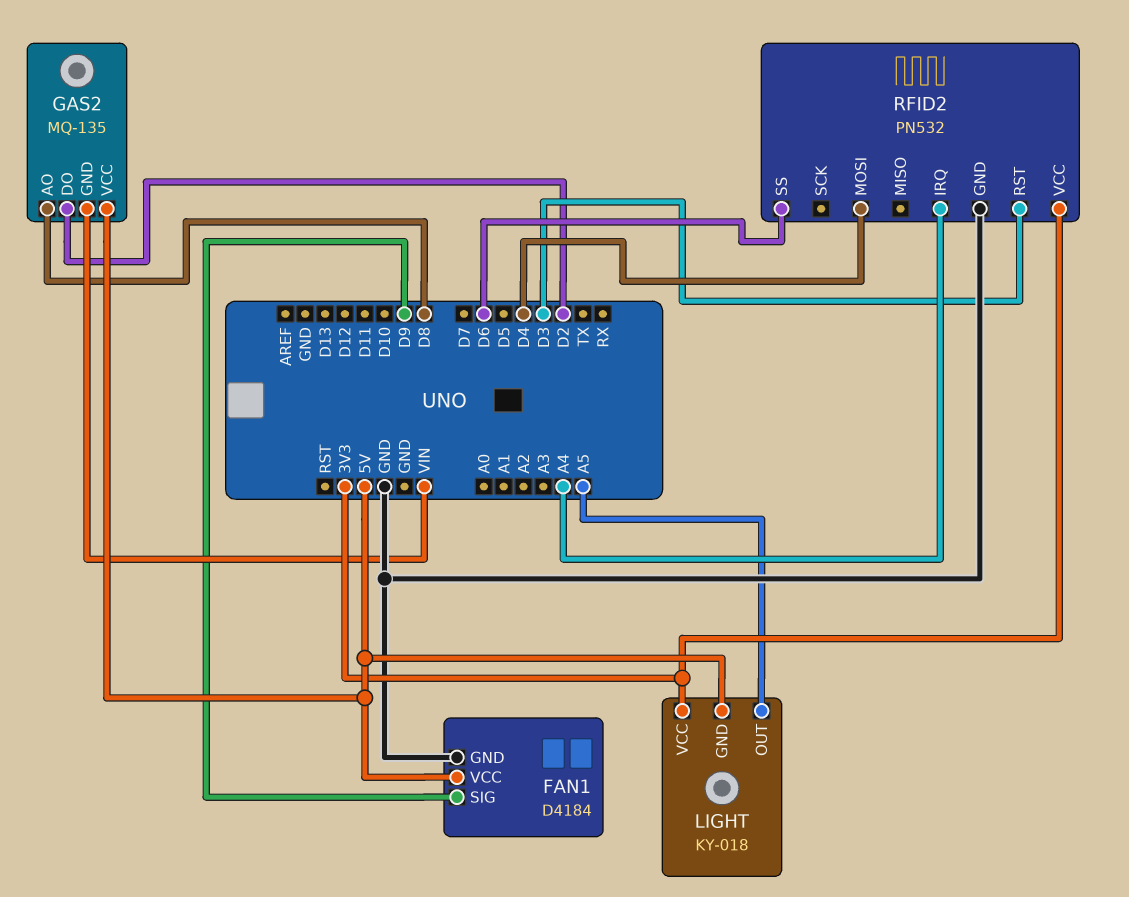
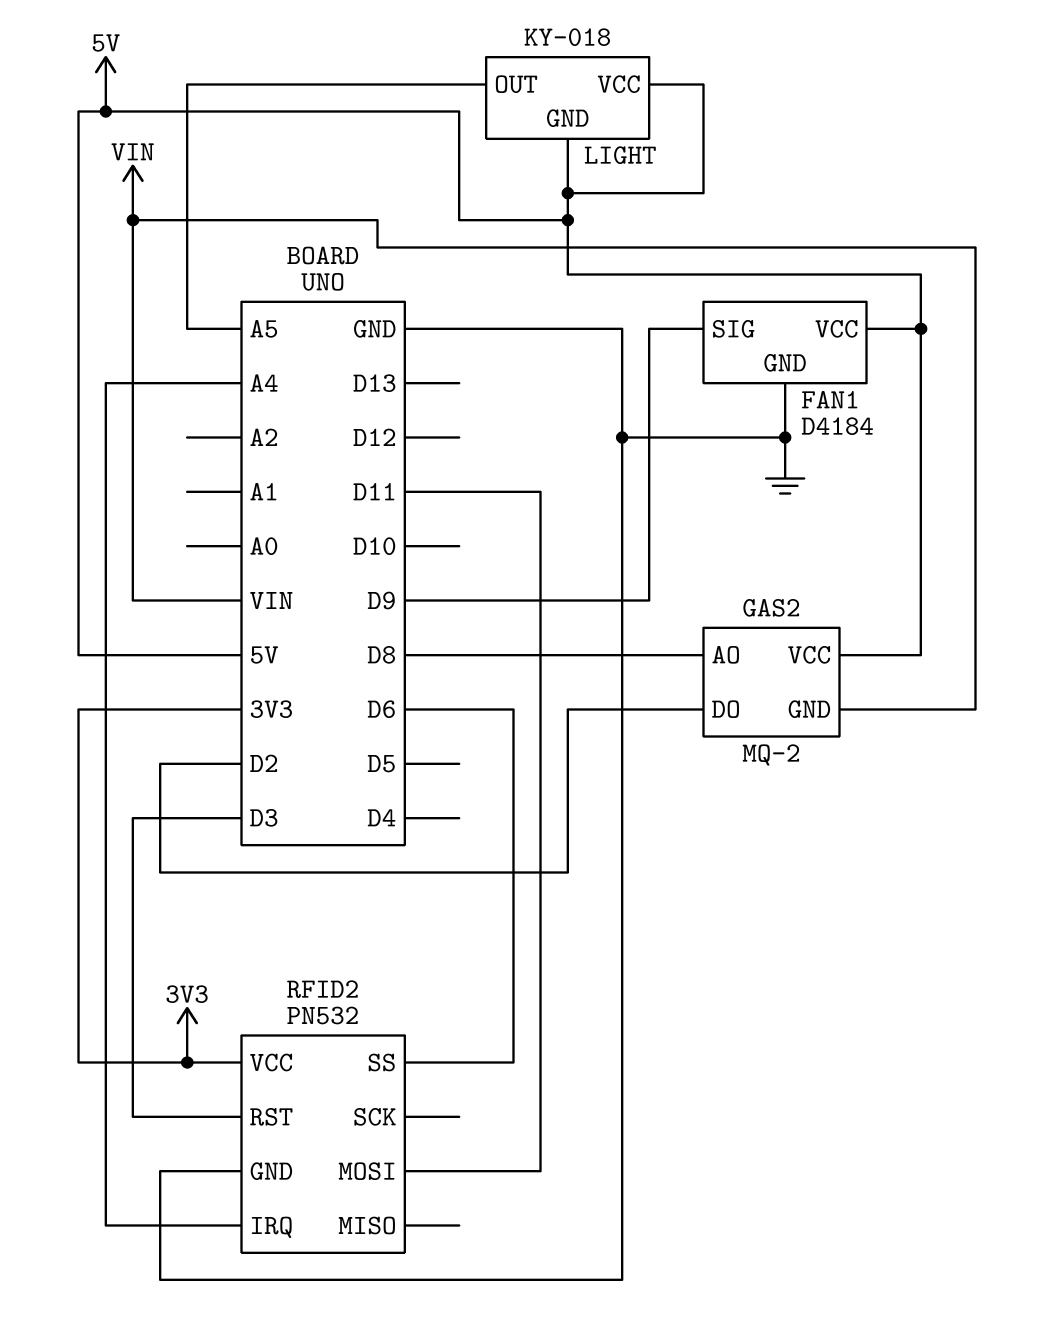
GAS2: MQ-135 -> MQ-2
LIGHT pin VCC: 3V3 -> 5V
RFID2 pin MOSI: D4 -> D11

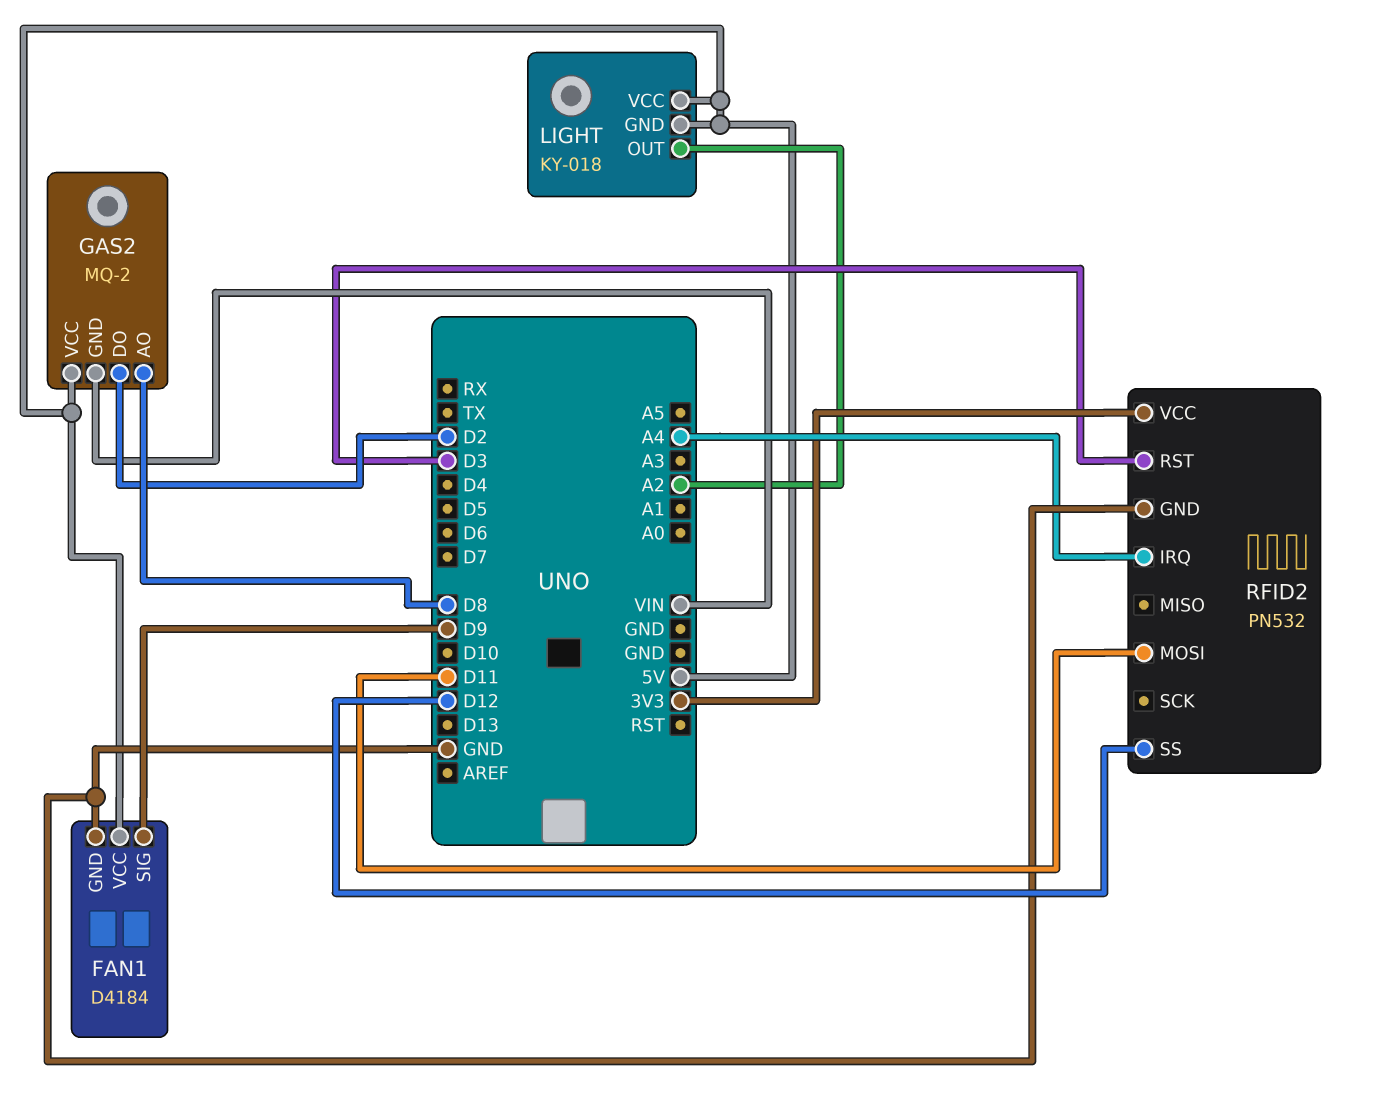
LIGHT pin OUT: A5 -> A2
RFID2 pin SS: D6 -> D12

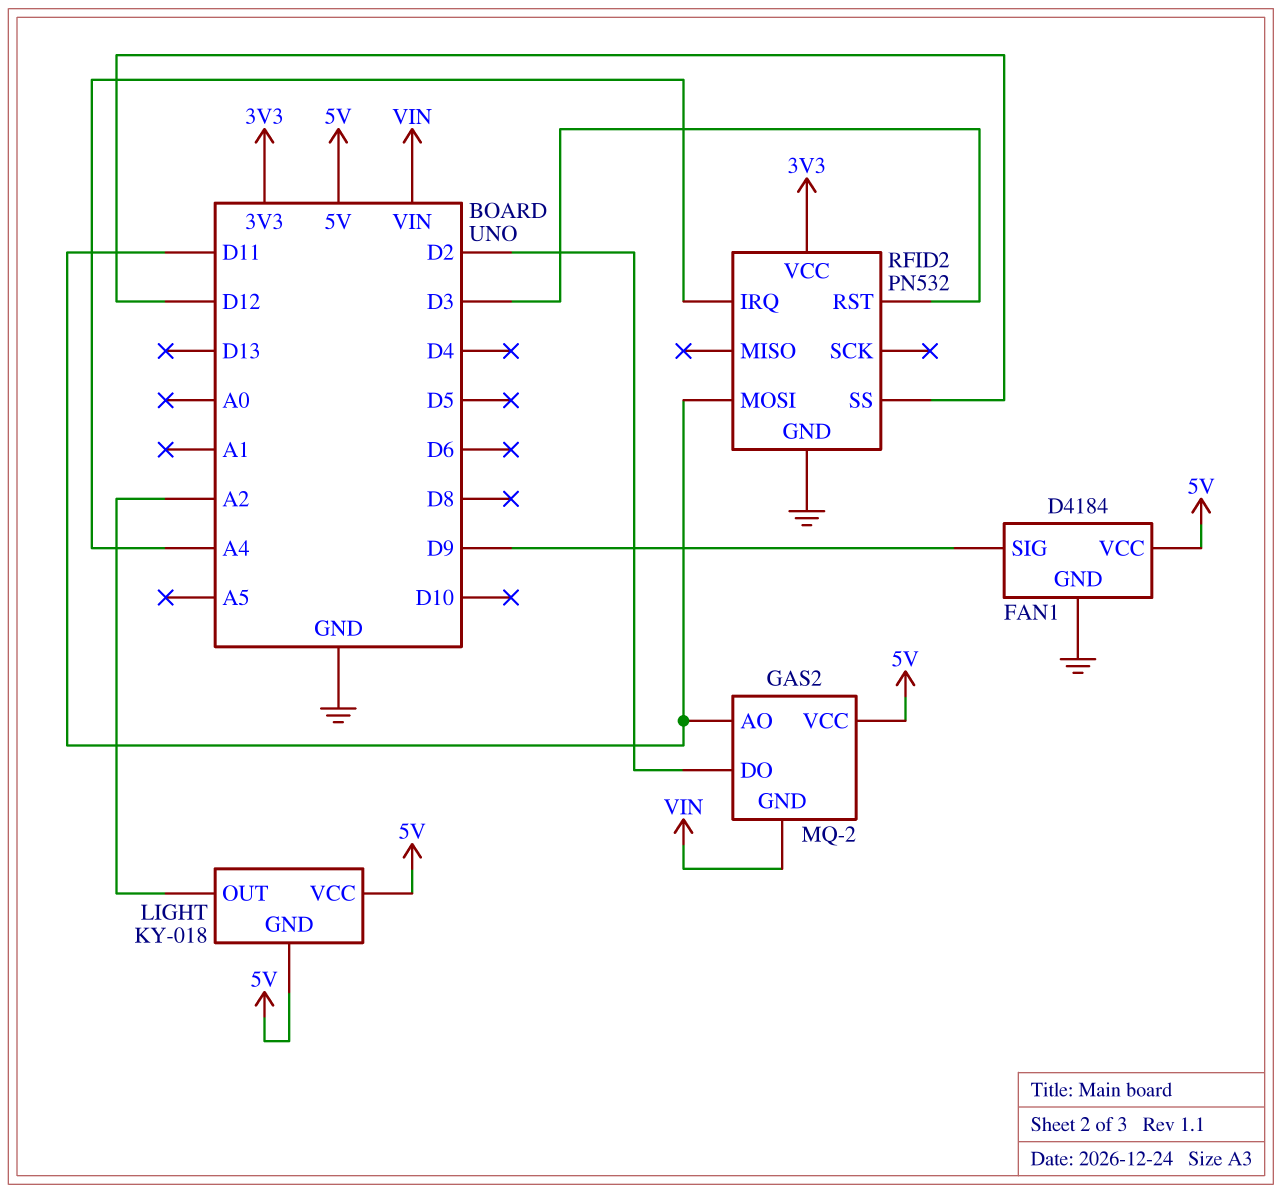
GAS2 pin AO: D8 -> D11

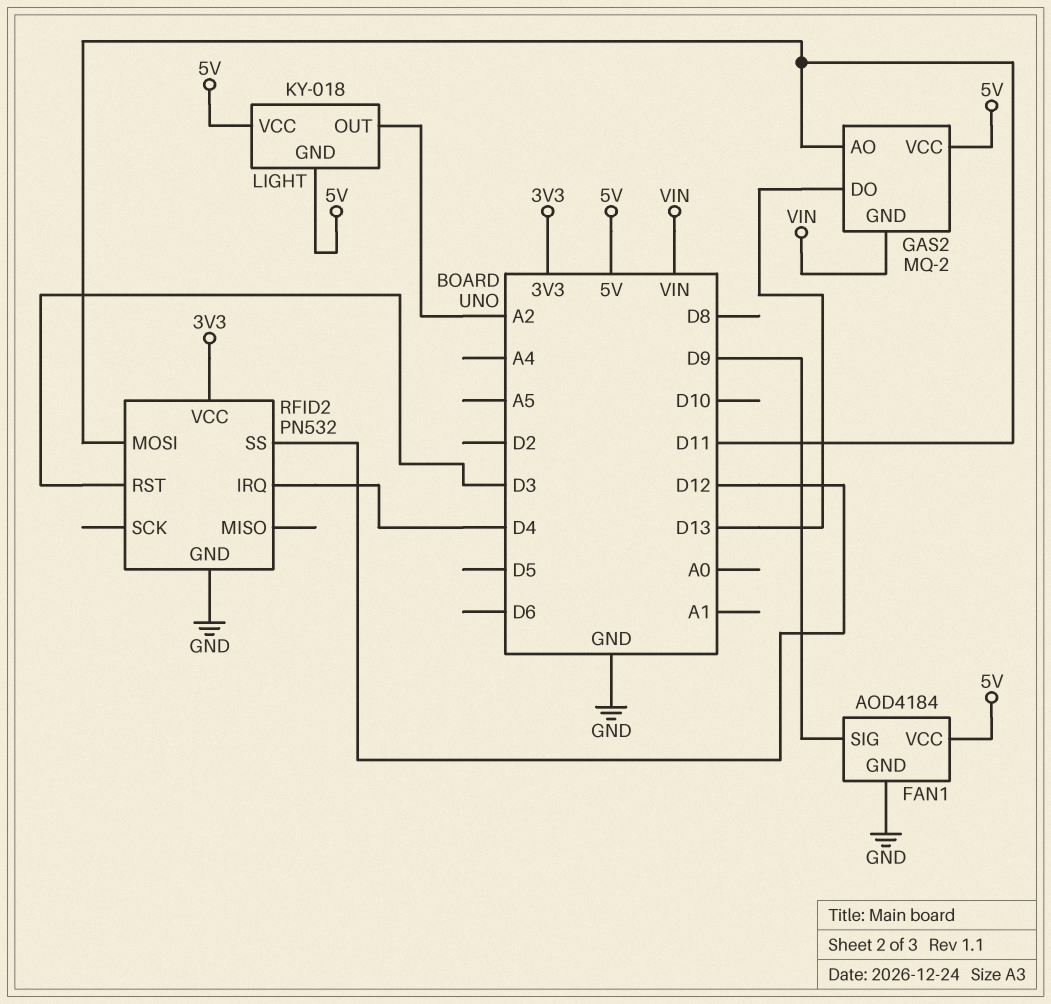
FAN1: D4184 -> AOD4184
GAS2 pin DO: D2 -> D13
RFID2 pin IRQ: A4 -> D4

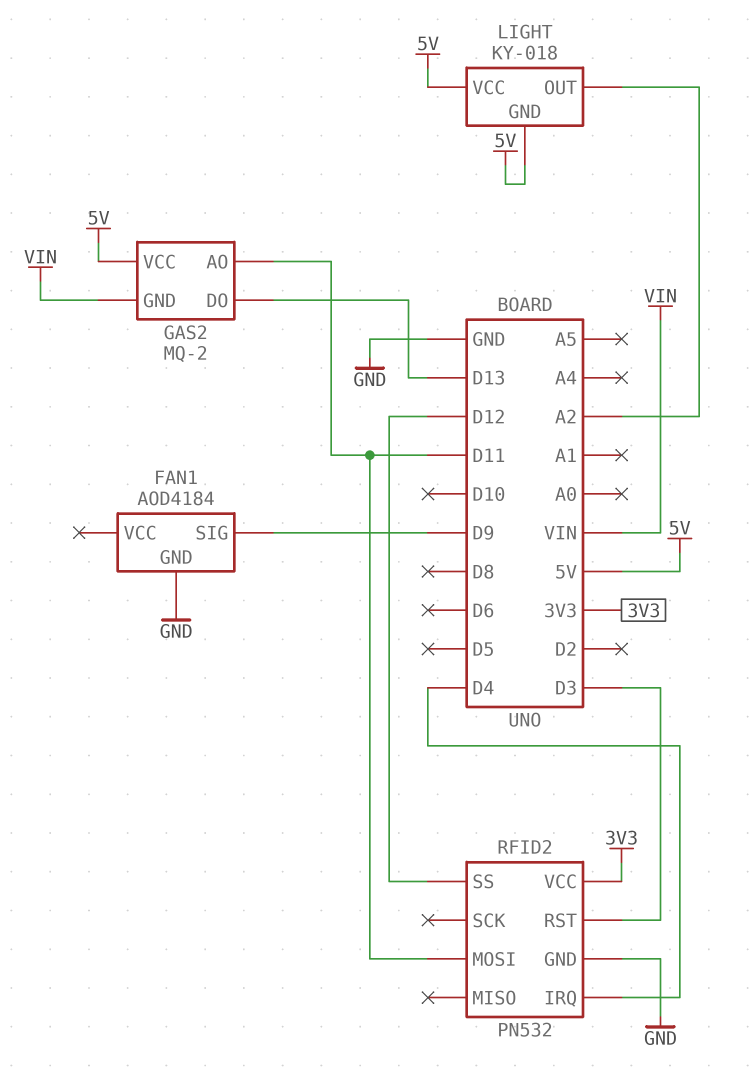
FAN1 pin VCC: 5V -> none

